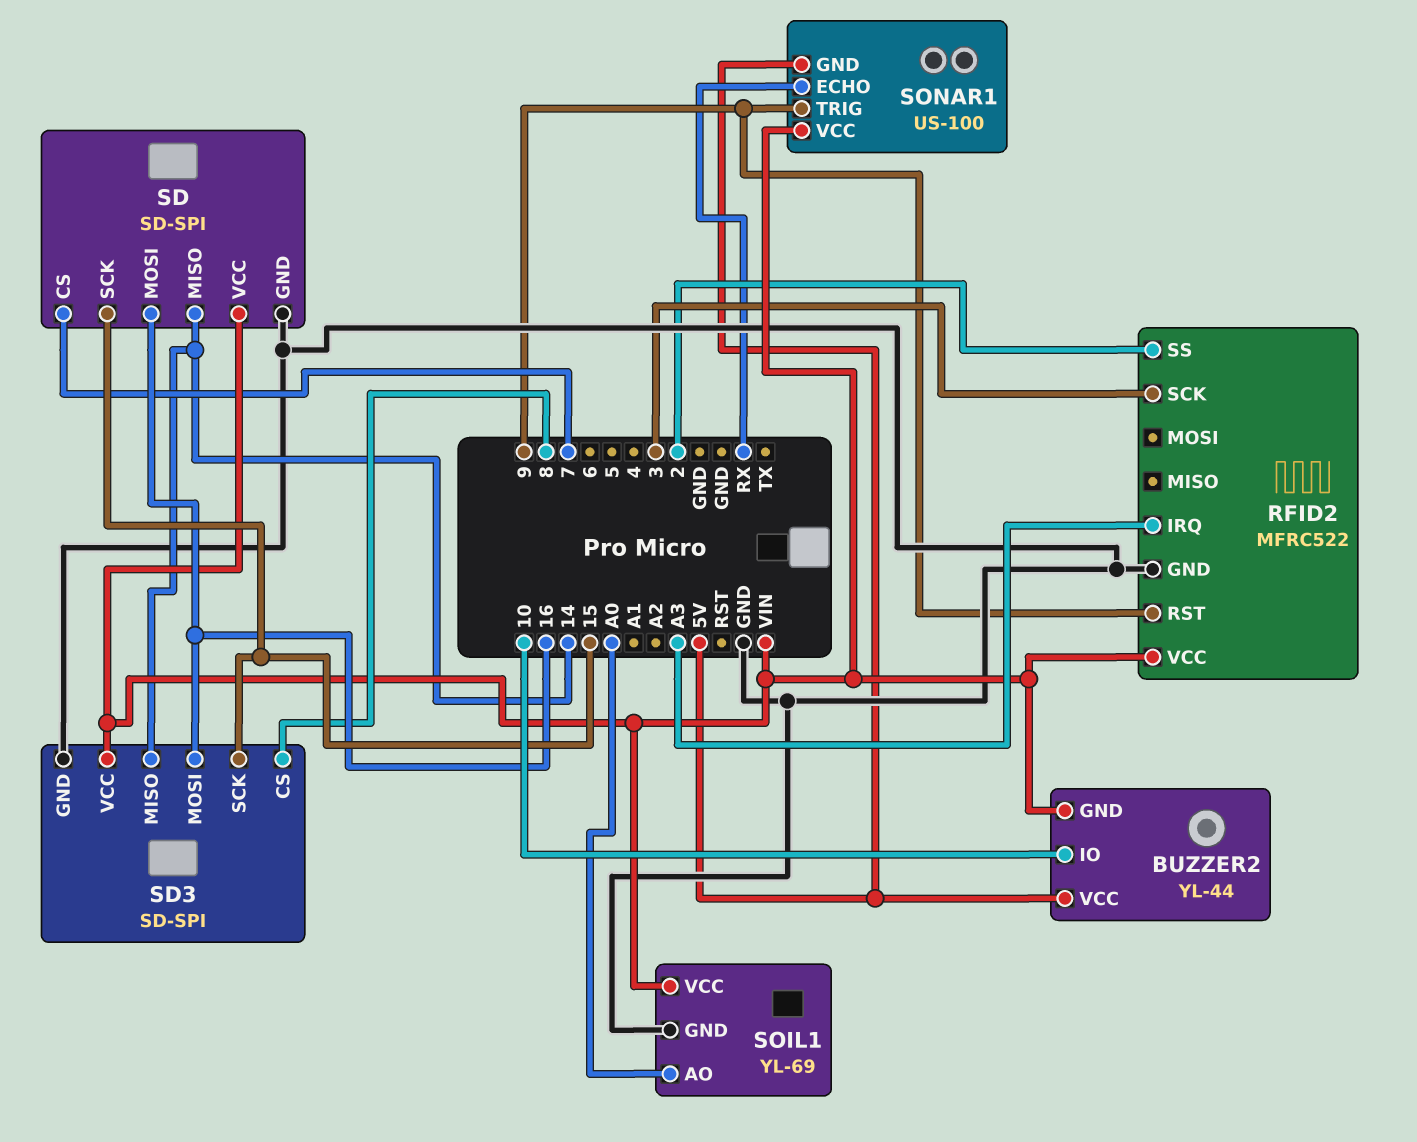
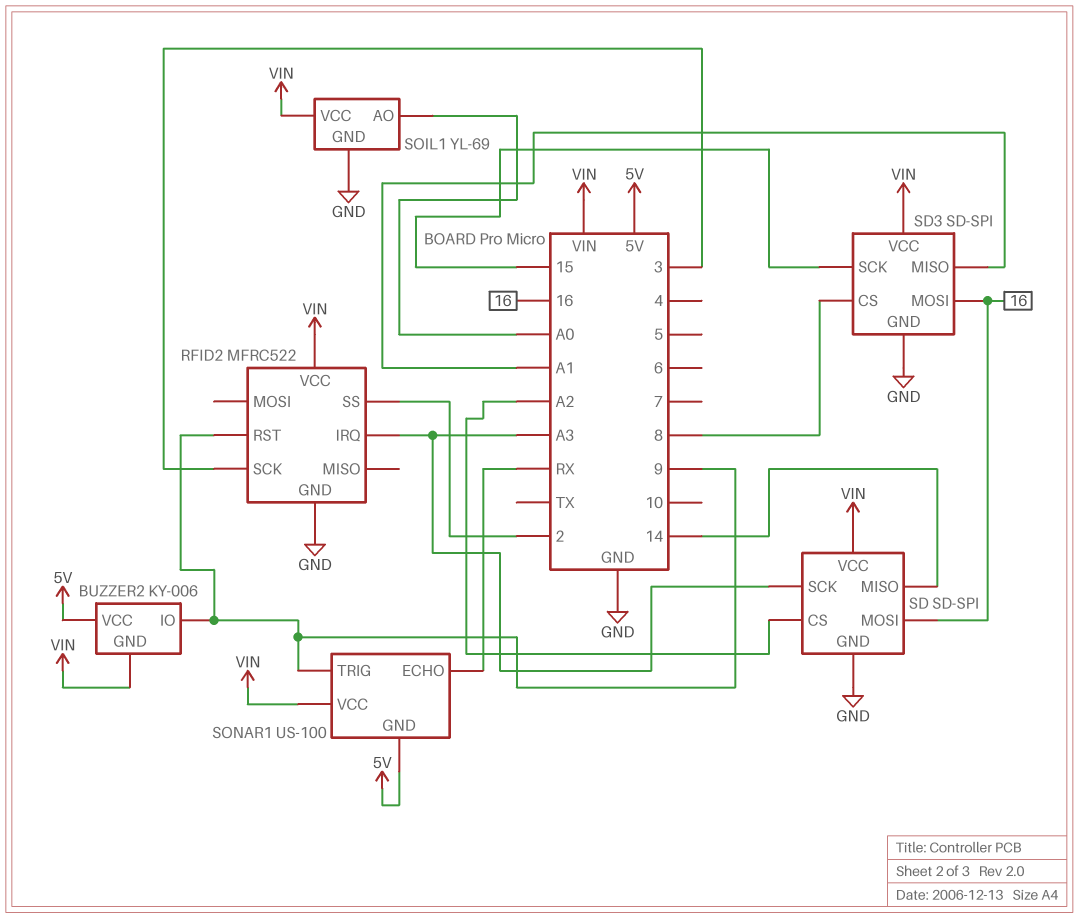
BUZZER2: YL-44 -> KY-006
BUZZER2 pin IO: 10 -> 9
SD pin CS: 7 -> A2
SD pin SCK: 15 -> A3
SD3 pin MISO: 14 -> A1

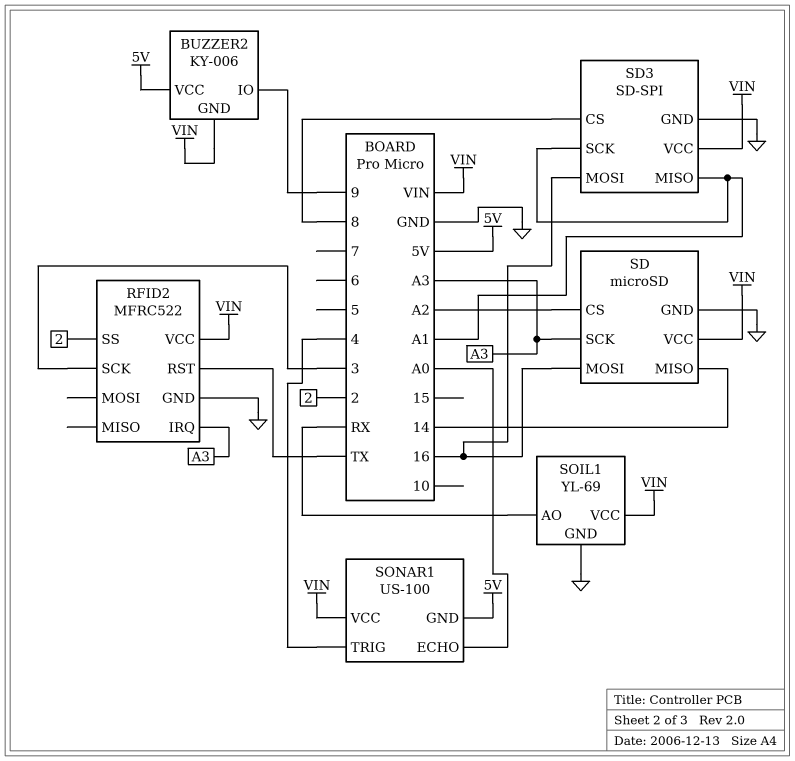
RFID2 pin RST: 9 -> TX
SD: SD-SPI -> microSD
SD3 pin SCK: 15 -> A1
SOIL1 pin AO: A0 -> RX
SONAR1 pin ECHO: RX -> A0
SONAR1 pin TRIG: 9 -> 4

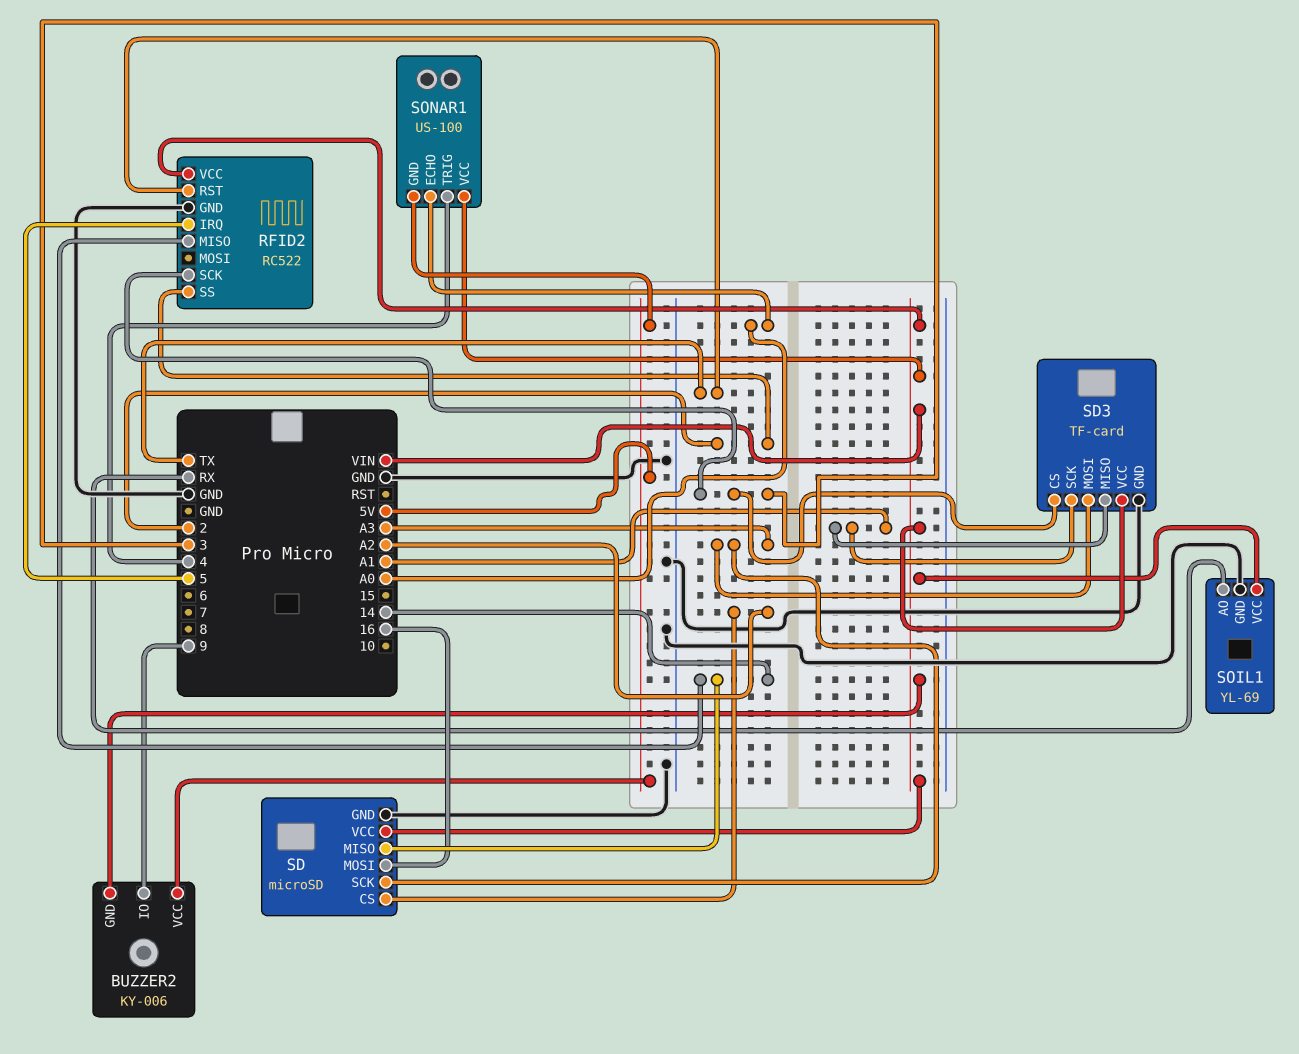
RFID2: MFRC522 -> RC522
RFID2 pin IRQ: A3 -> 5
RFID2 pin MISO: none -> 14
SD3: SD-SPI -> TF-card
SD3 pin CS: 8 -> 3
SD3 pin MOSI: 16 -> A3

